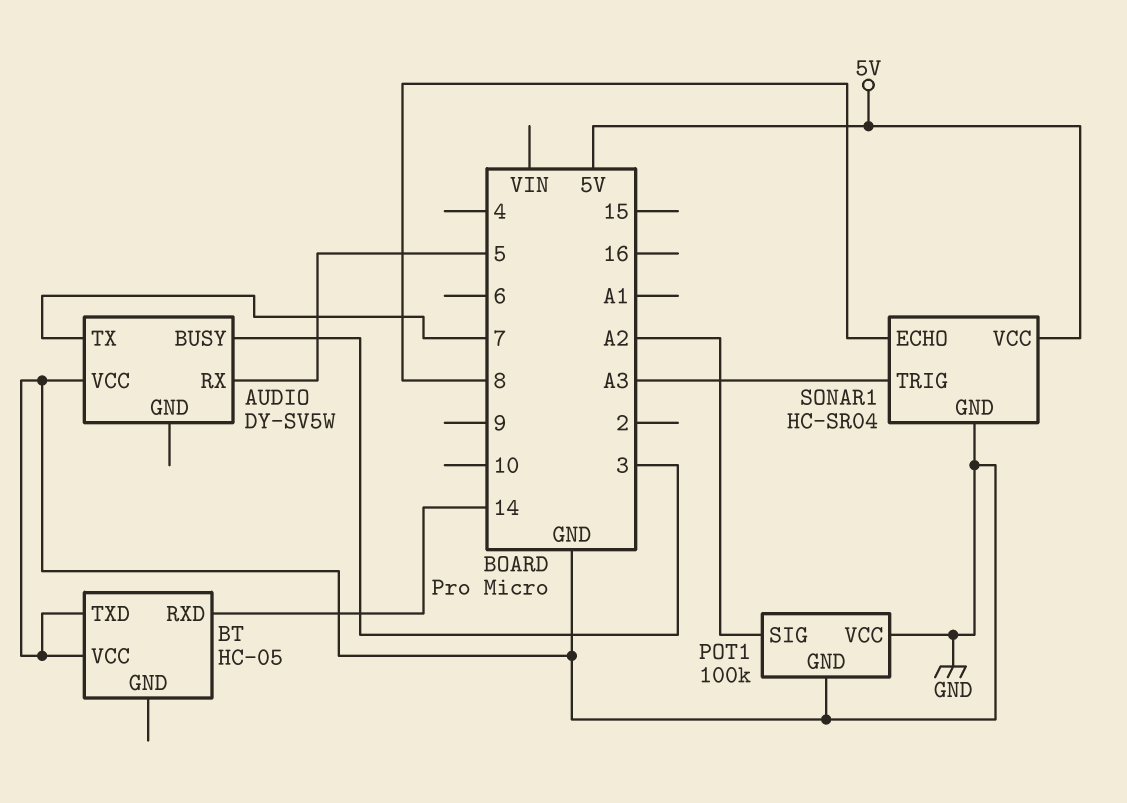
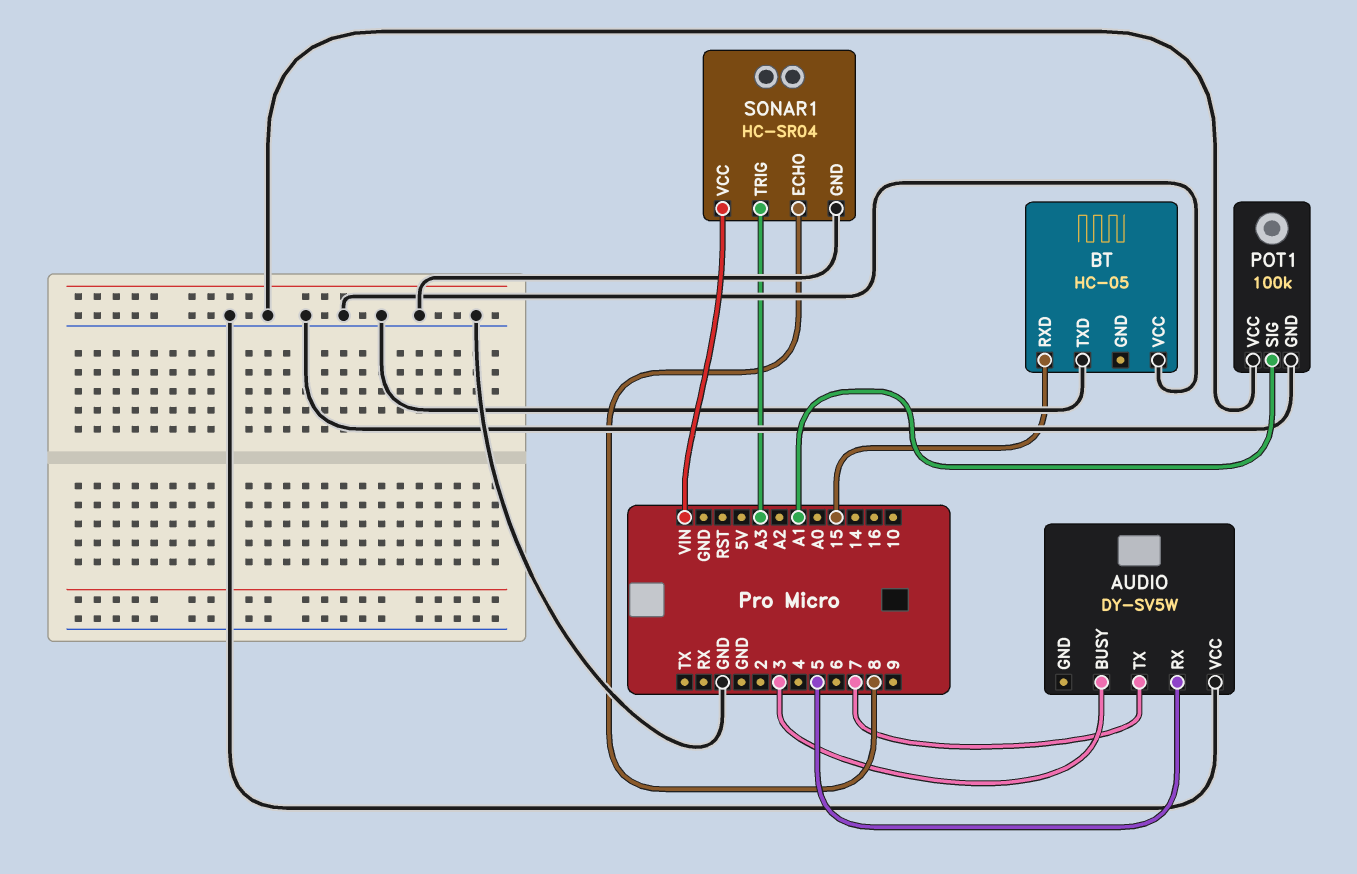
BT pin RXD: 14 -> 15
POT1 pin SIG: A2 -> A1
SONAR1 pin VCC: 5V -> VIN

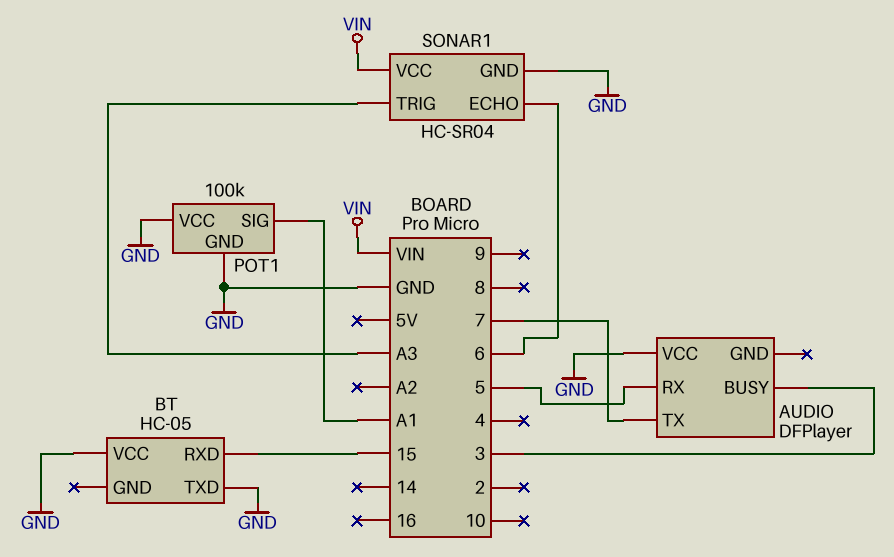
AUDIO: DY-SV5W -> DFPlayer
SONAR1 pin ECHO: 8 -> 6

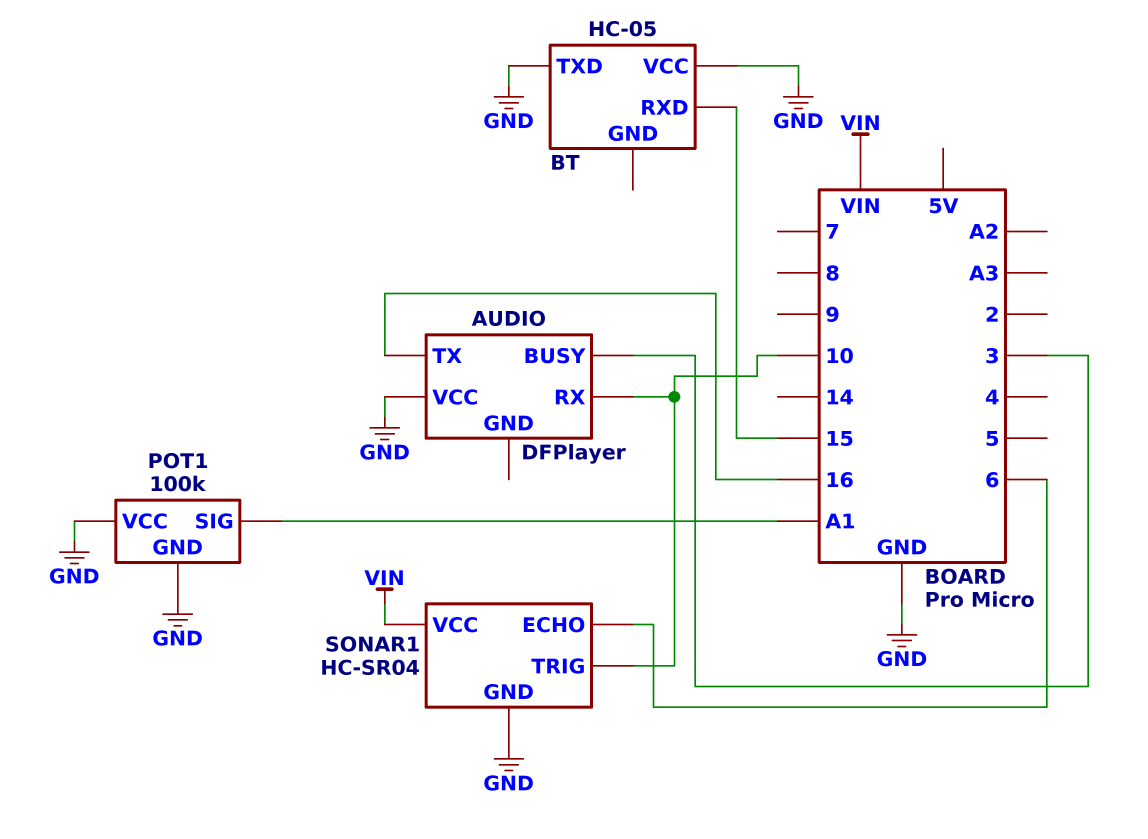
AUDIO pin RX: 5 -> 10
AUDIO pin TX: 7 -> 16
SONAR1 pin TRIG: A3 -> 10

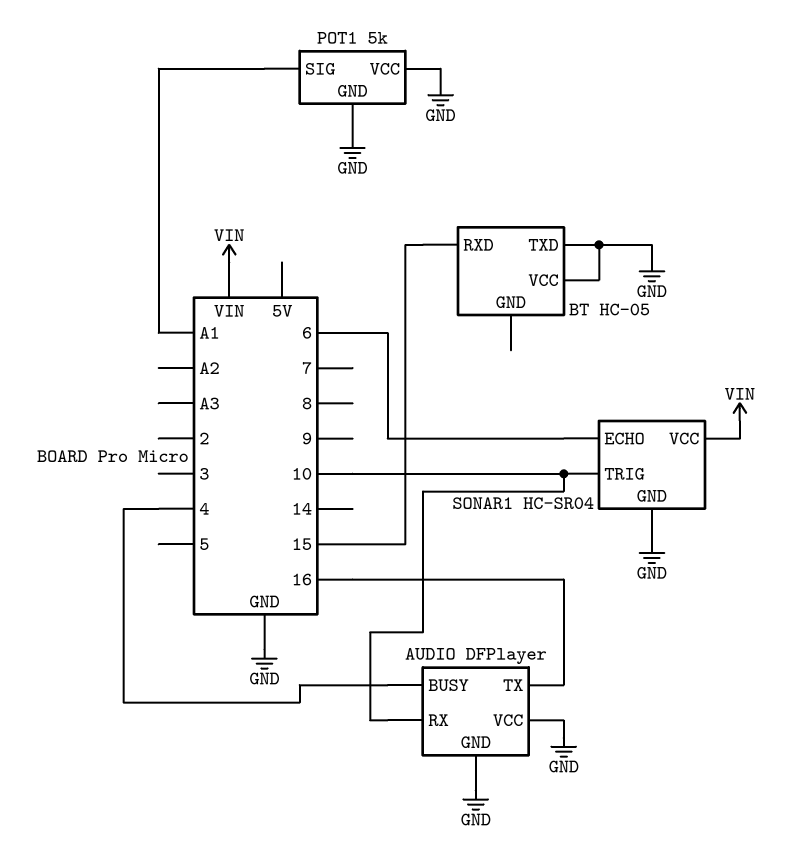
AUDIO pin BUSY: 3 -> 4
AUDIO pin GND: none -> GND
POT1: 100k -> 5k

